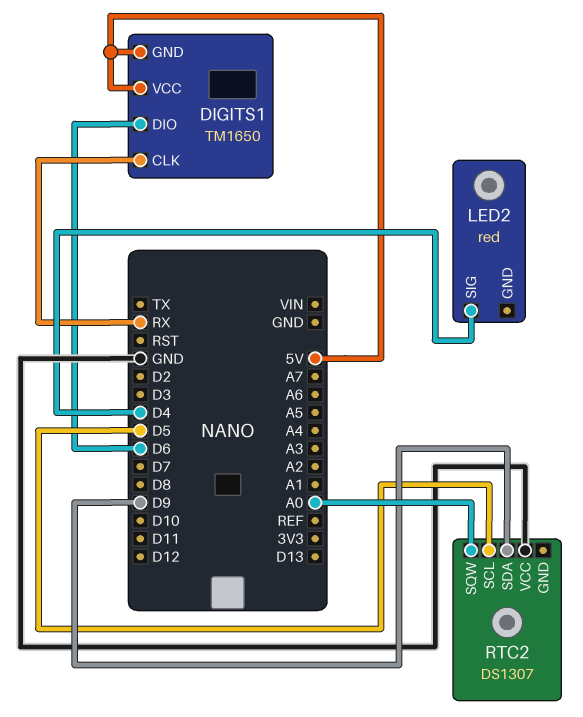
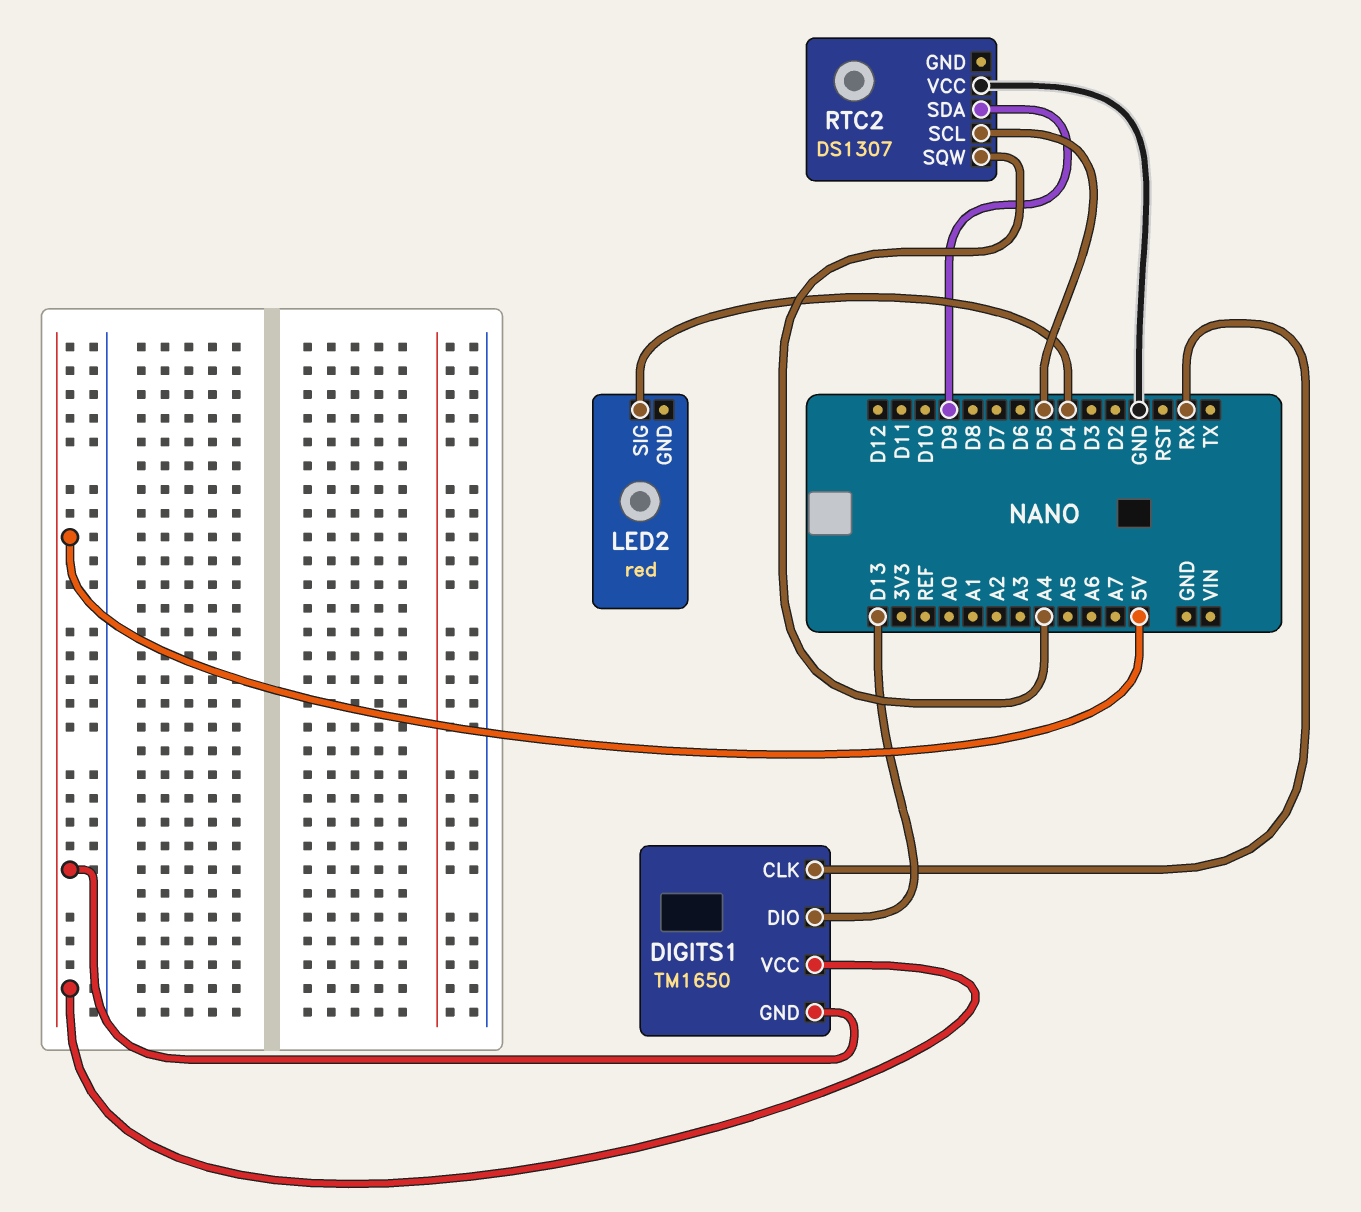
DIGITS1 pin DIO: D6 -> D13
RTC2 pin SQW: A0 -> A4

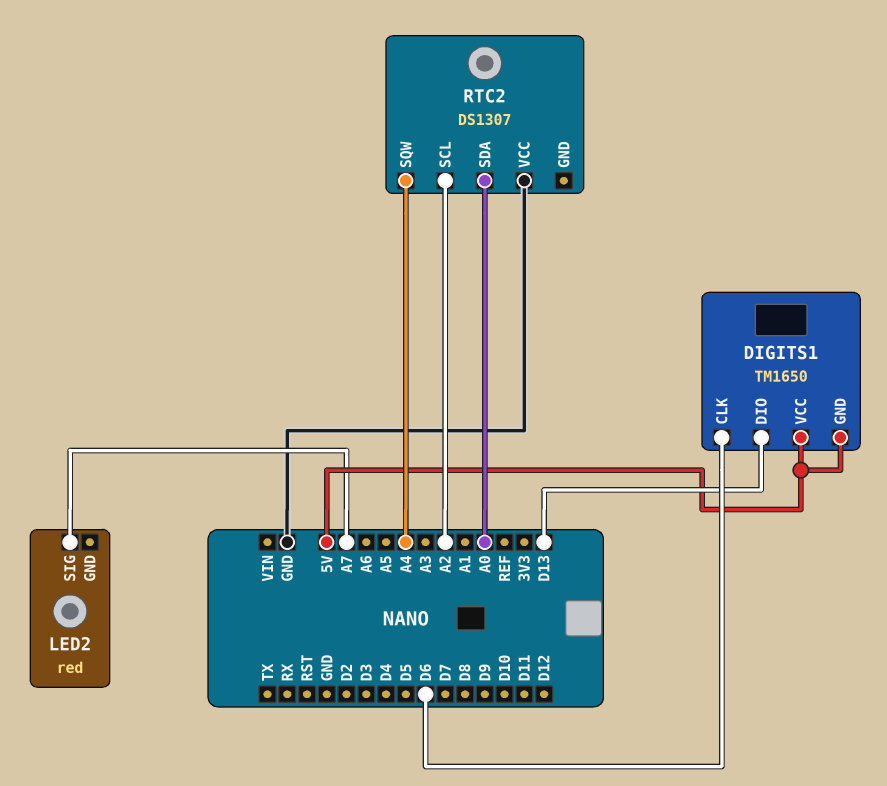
DIGITS1 pin CLK: RX -> D6
LED2 pin SIG: D4 -> A7
RTC2 pin SCL: D5 -> A2
RTC2 pin SDA: D9 -> A0

